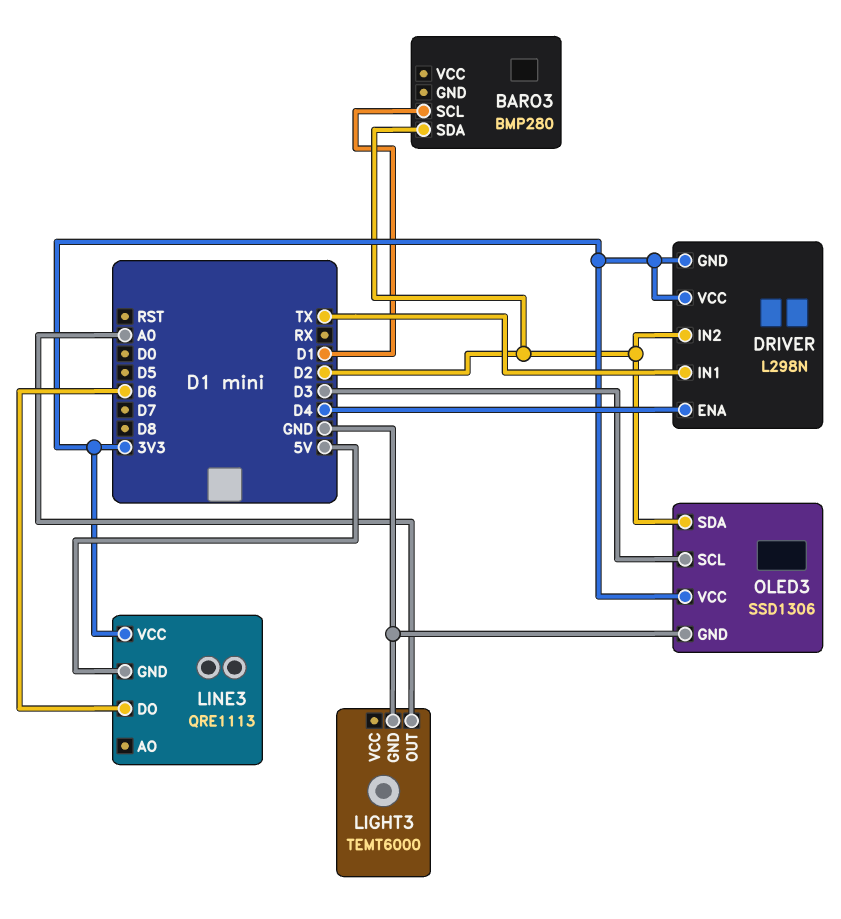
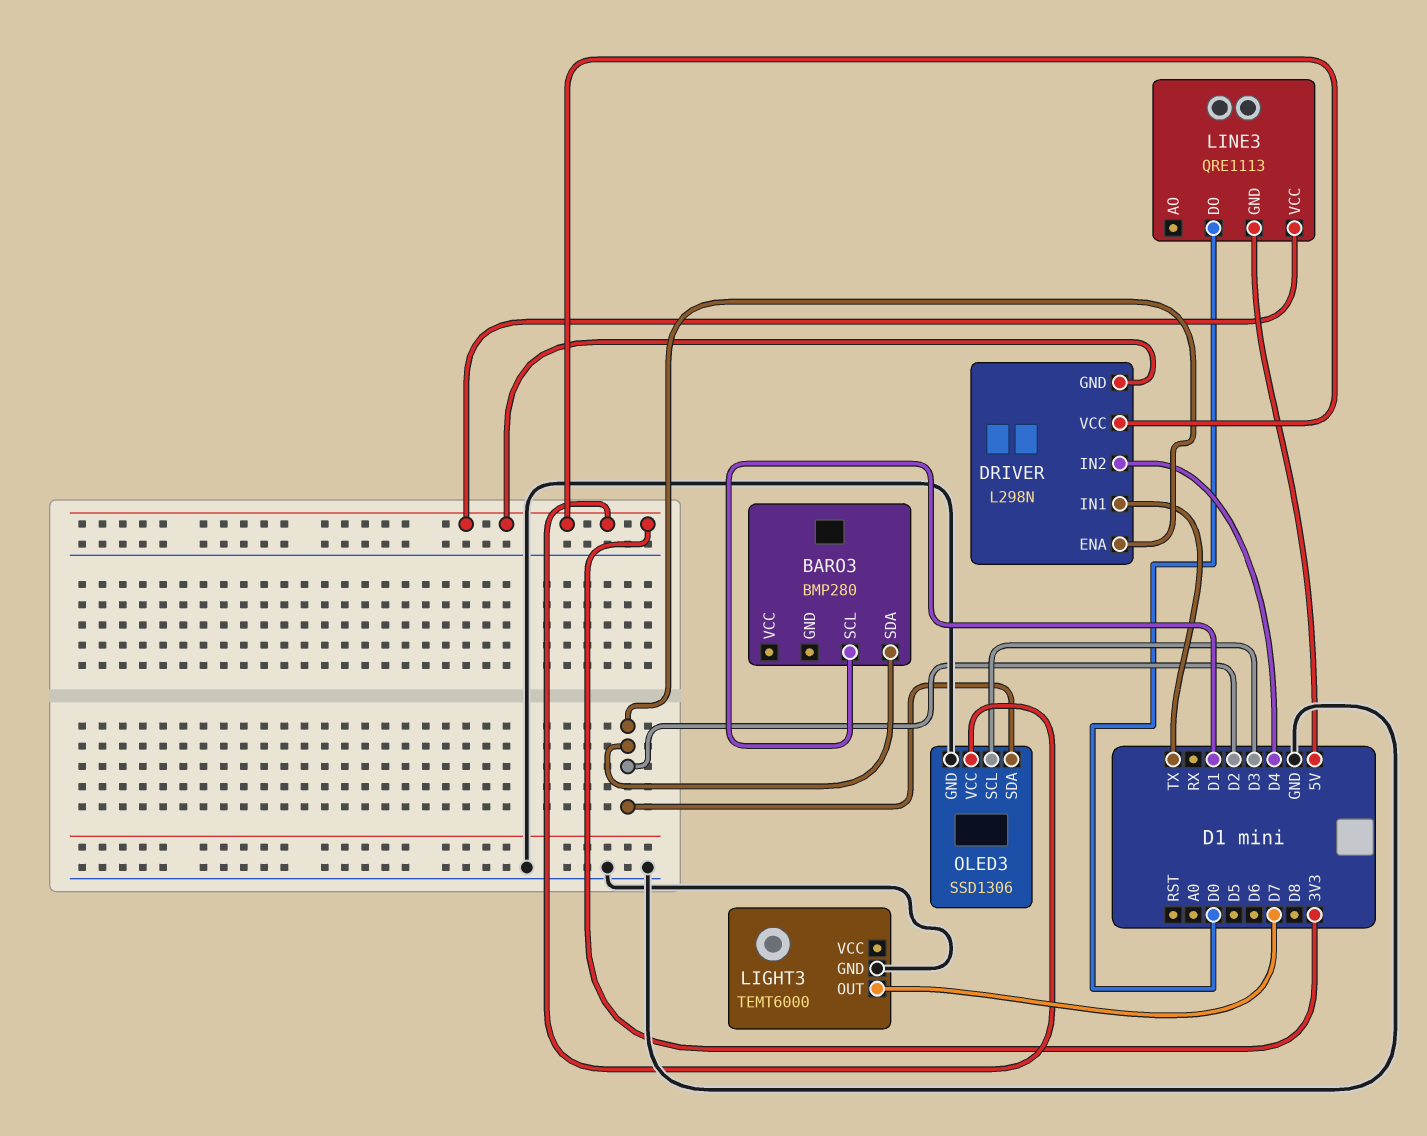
DRIVER pin ENA: D4 -> D2
DRIVER pin IN2: D2 -> D4
LIGHT3 pin OUT: A0 -> D7
LINE3 pin DO: D6 -> D0

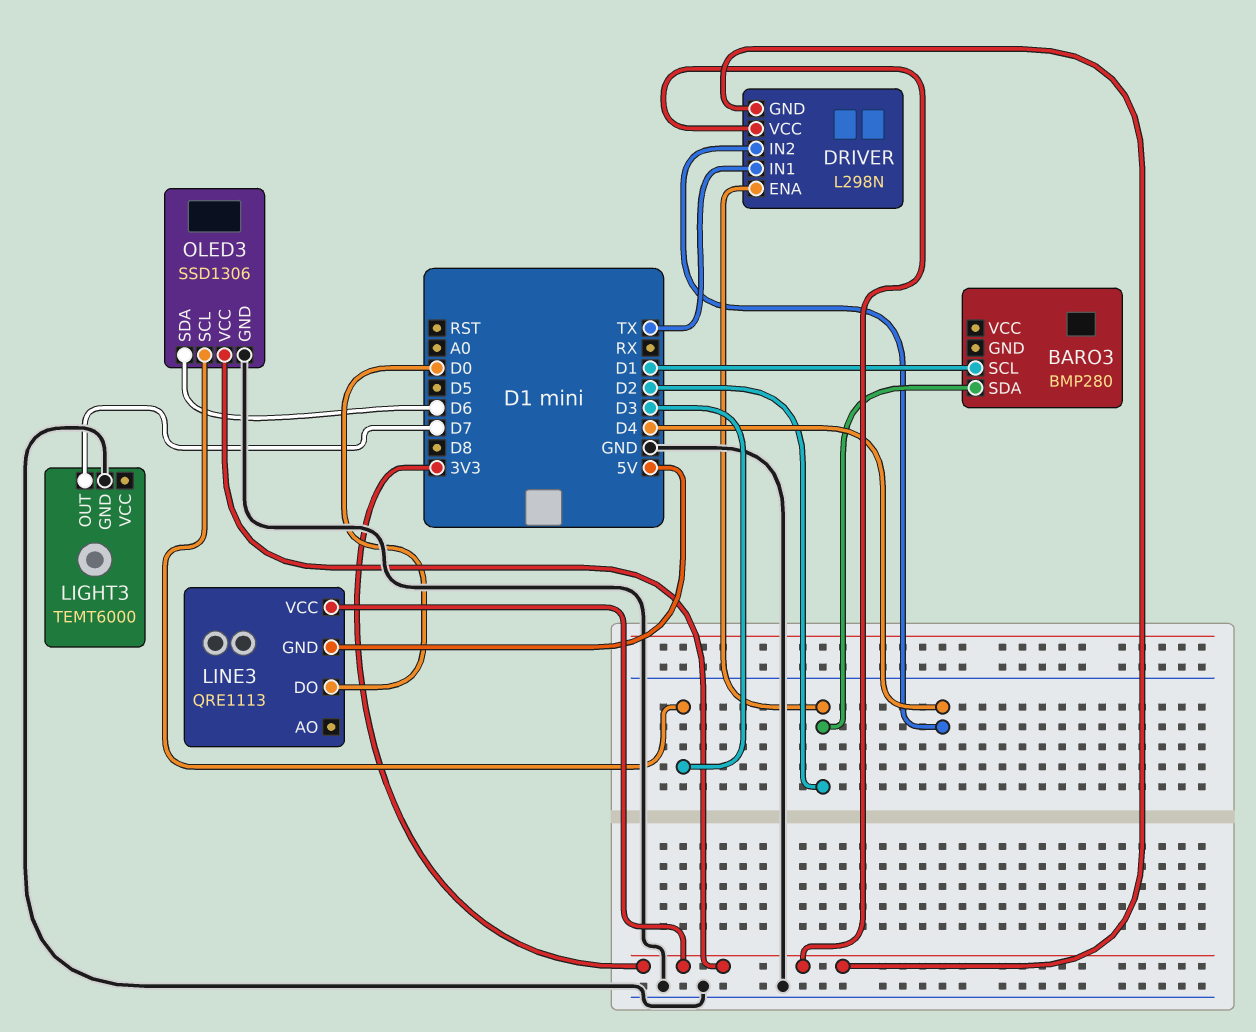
OLED3 pin SDA: D2 -> D6

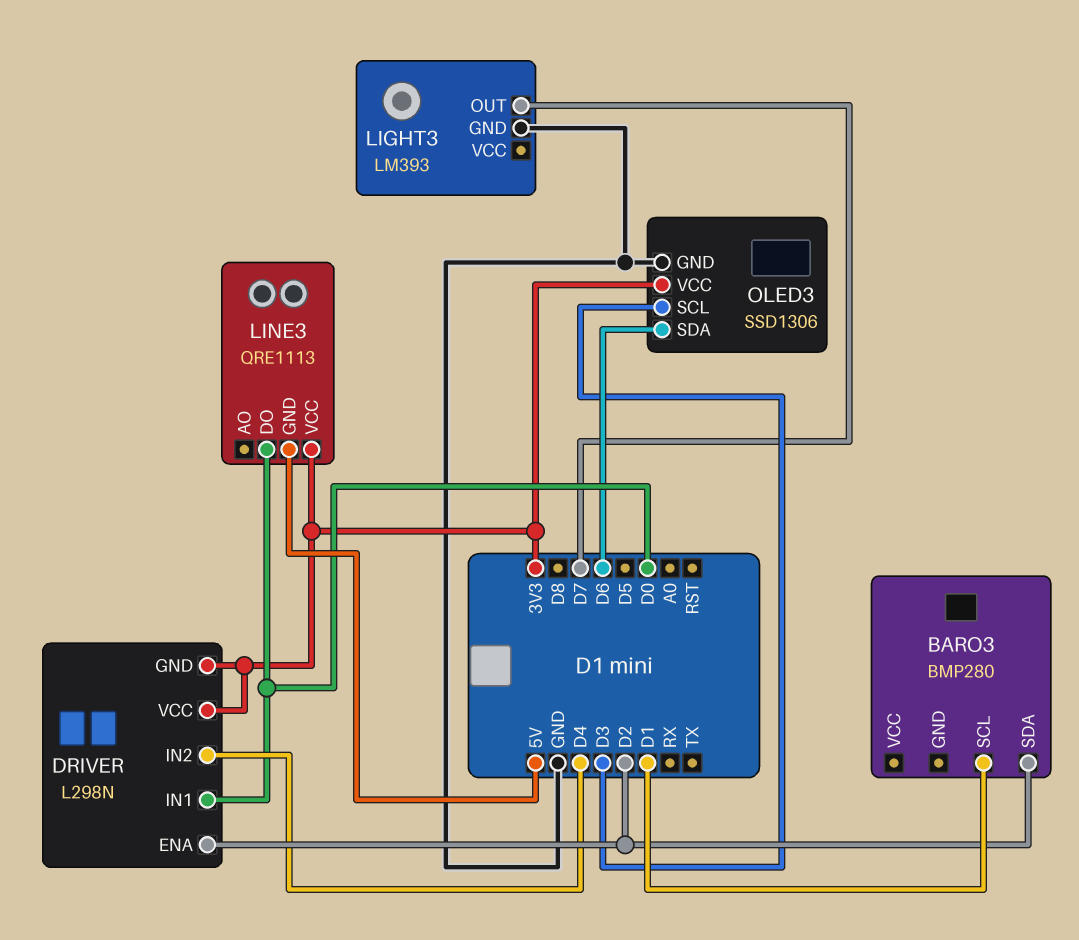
DRIVER pin IN1: TX -> D0
LIGHT3: TEMT6000 -> LM393

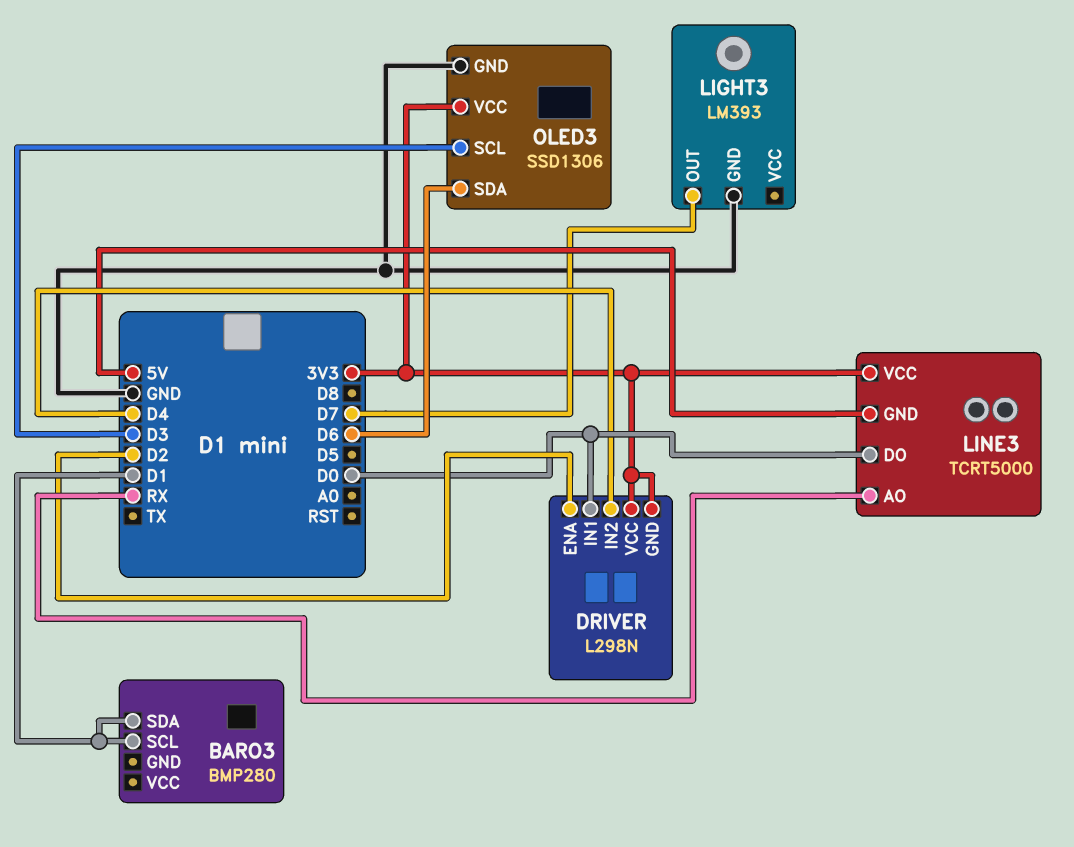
BARO3 pin SDA: D2 -> D1
LINE3: QRE1113 -> TCRT5000
LINE3 pin AO: none -> RX

